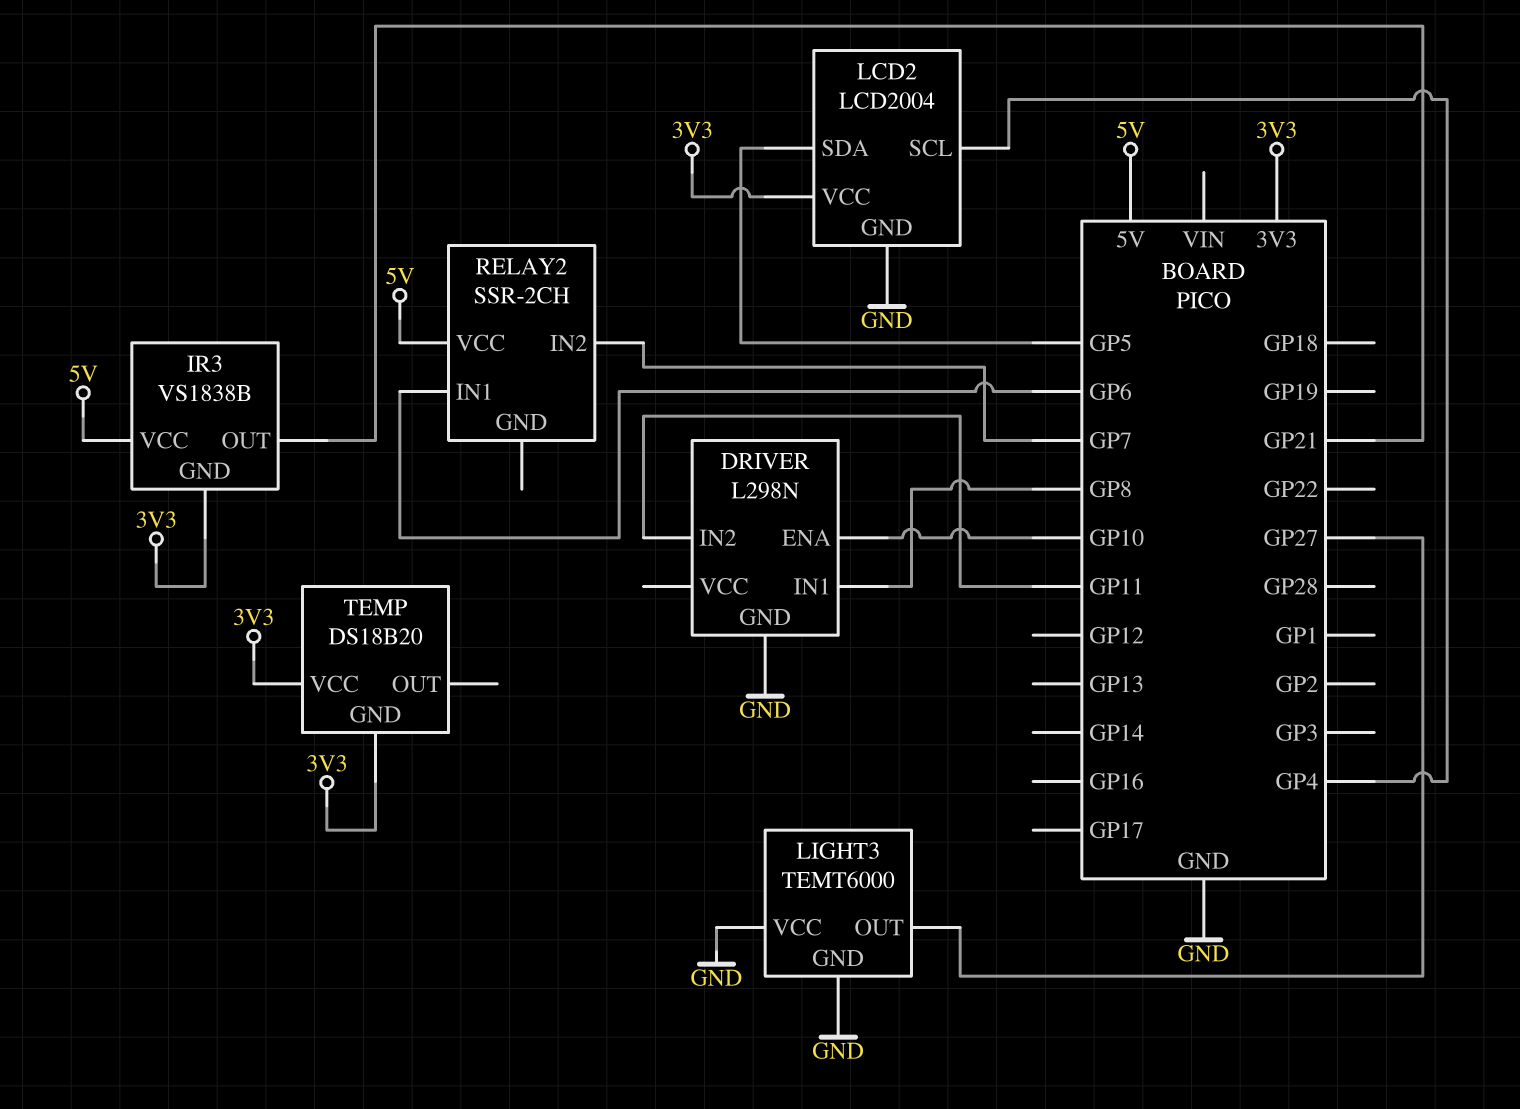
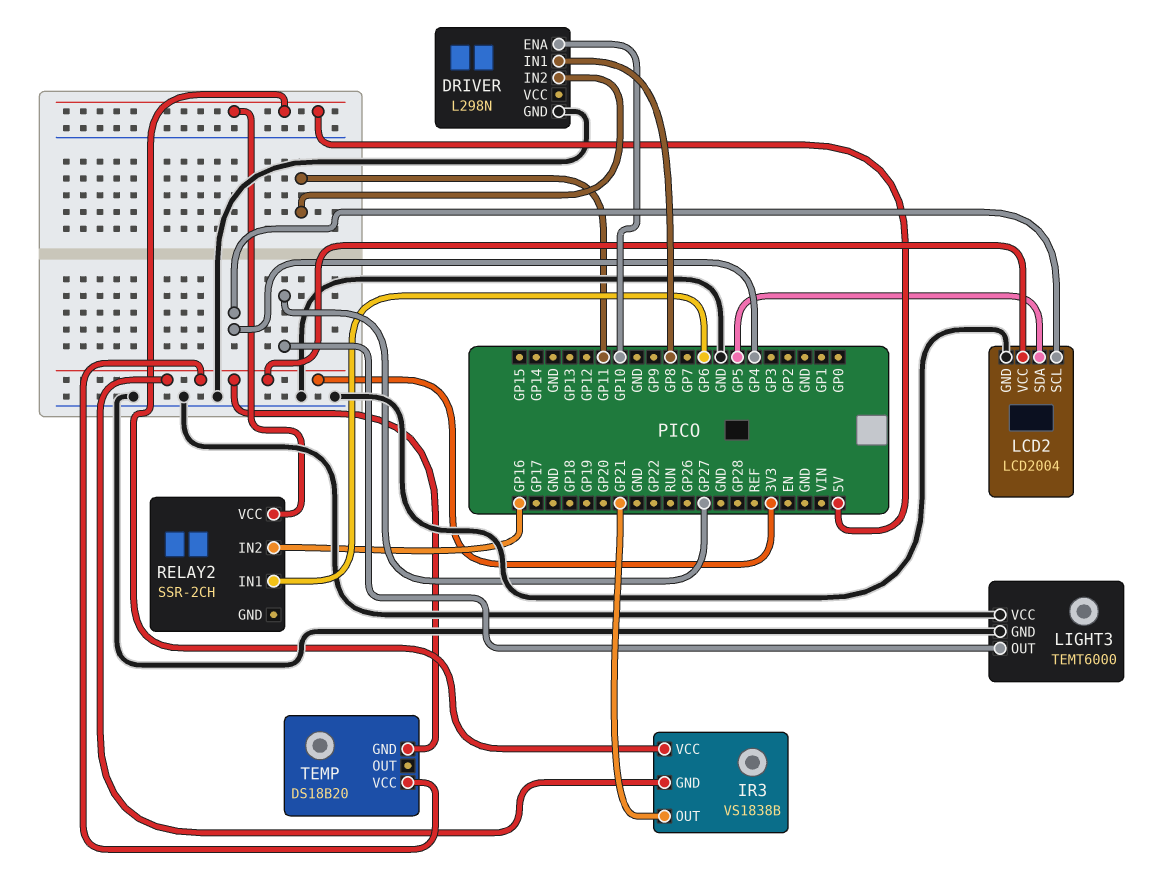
RELAY2 pin IN2: GP7 -> GP16

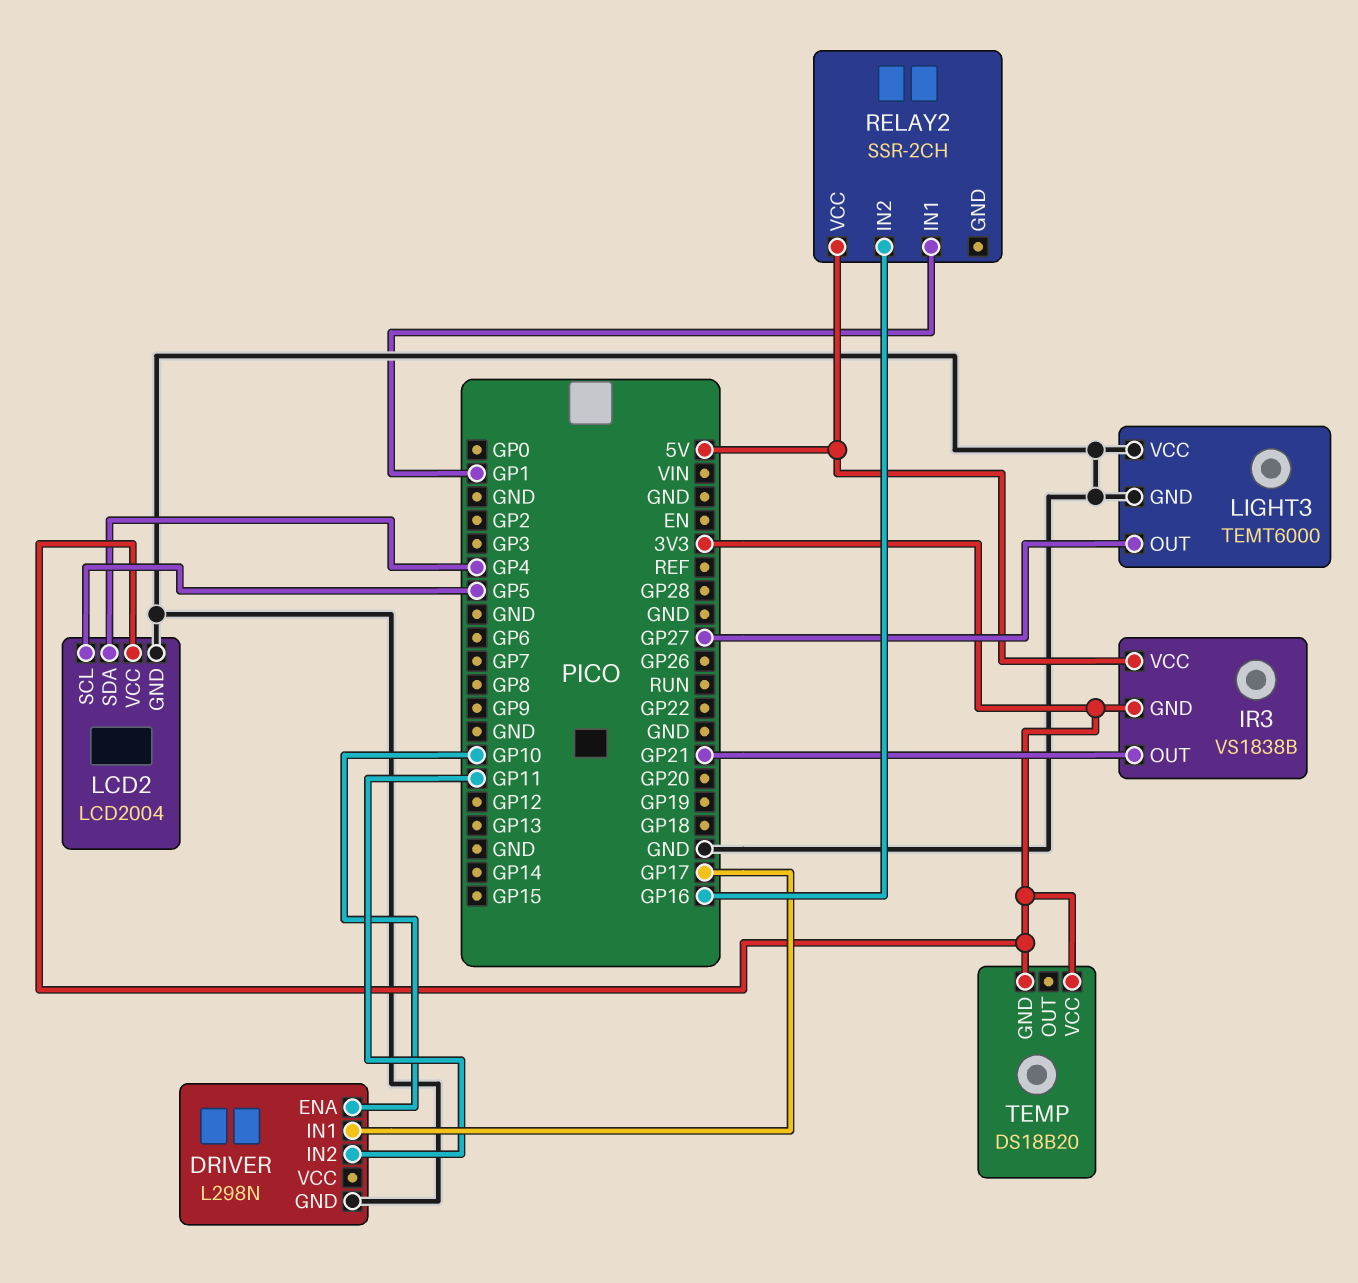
DRIVER pin IN1: GP8 -> GP17
LCD2 pin SCL: GP4 -> GP5
LCD2 pin SDA: GP5 -> GP4
RELAY2 pin IN1: GP6 -> GP1

